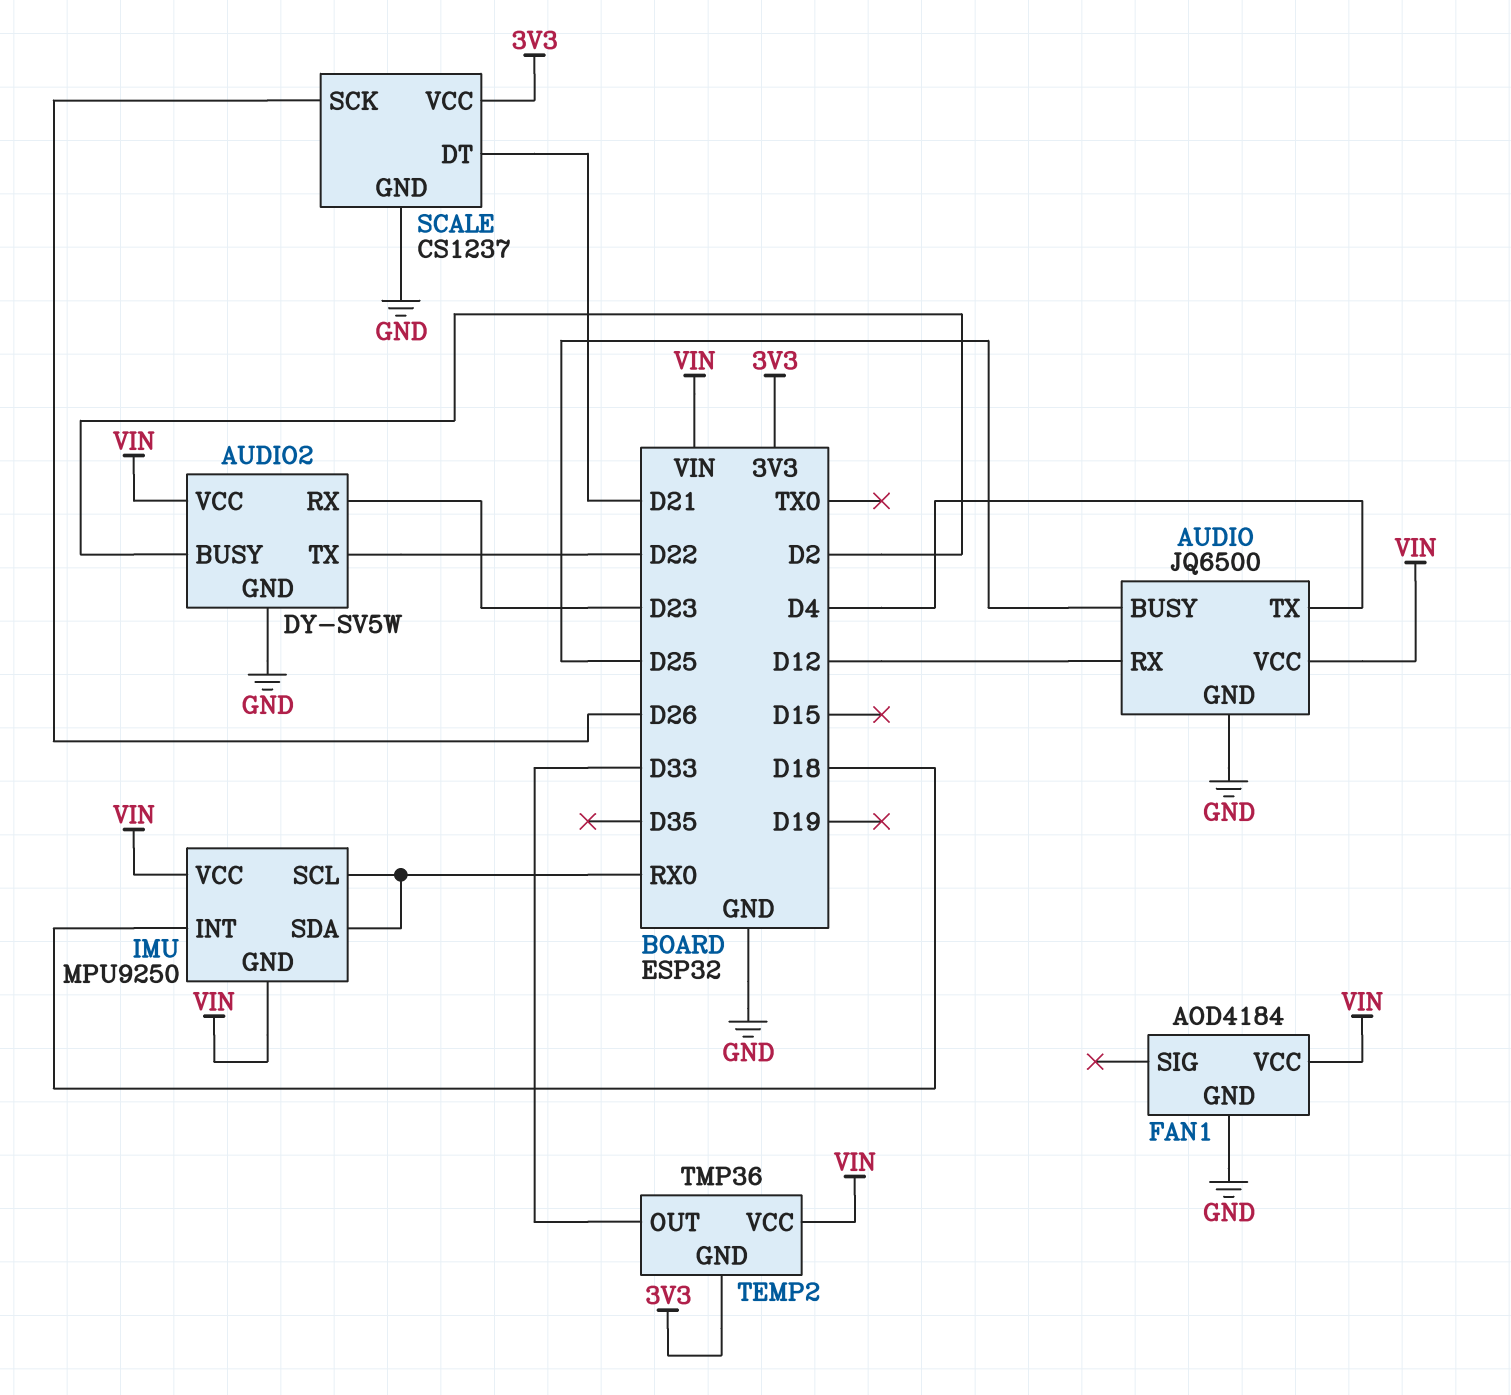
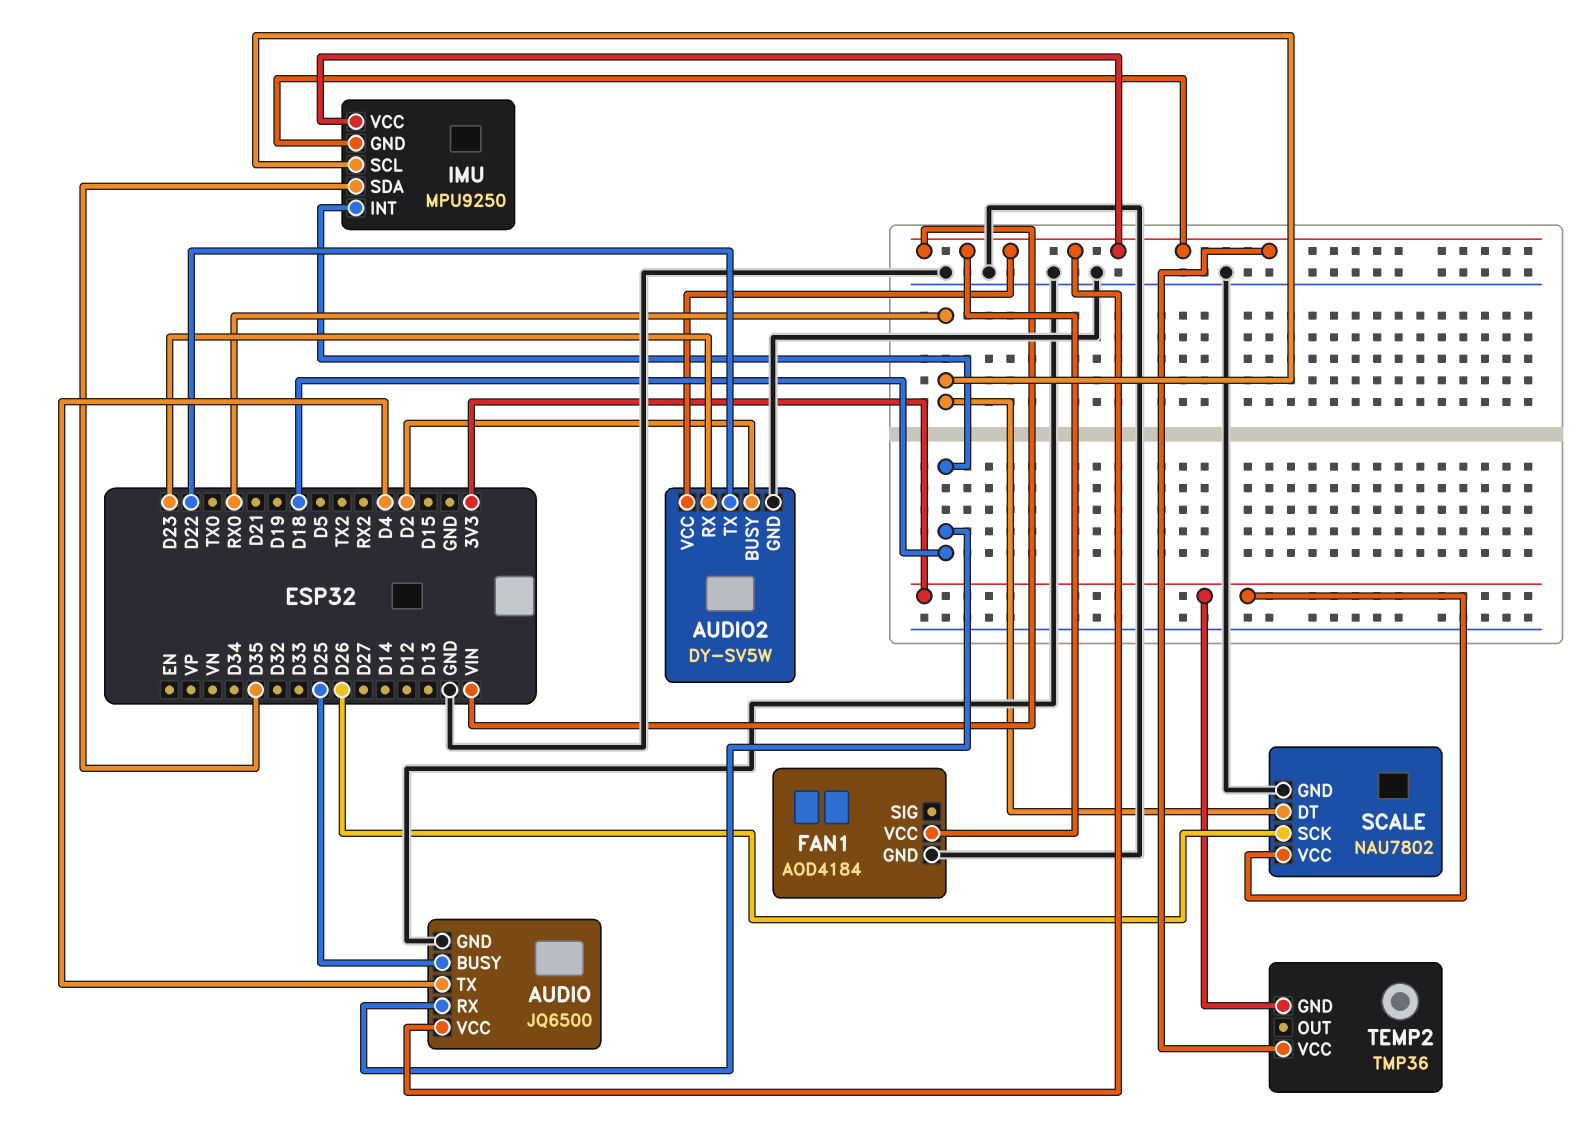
AUDIO pin RX: D12 -> D18
IMU pin SDA: RX0 -> D35
SCALE: CS1237 -> NAU7802
SCALE pin DT: D21 -> RX0
TEMP2 pin OUT: D33 -> none

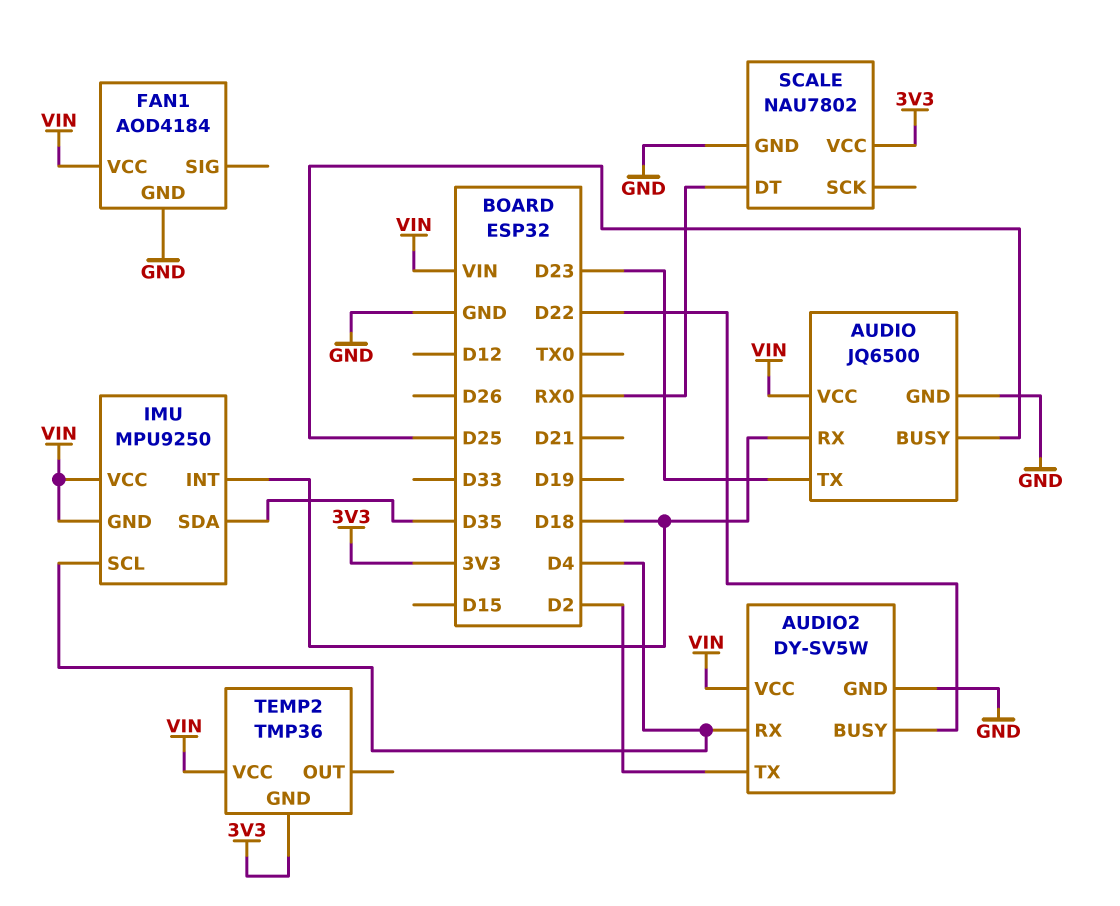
AUDIO pin TX: D4 -> D23
AUDIO2 pin BUSY: D2 -> D22
AUDIO2 pin RX: D23 -> D4
AUDIO2 pin TX: D22 -> D2
IMU pin SCL: RX0 -> D4
SCALE pin SCK: D26 -> none

